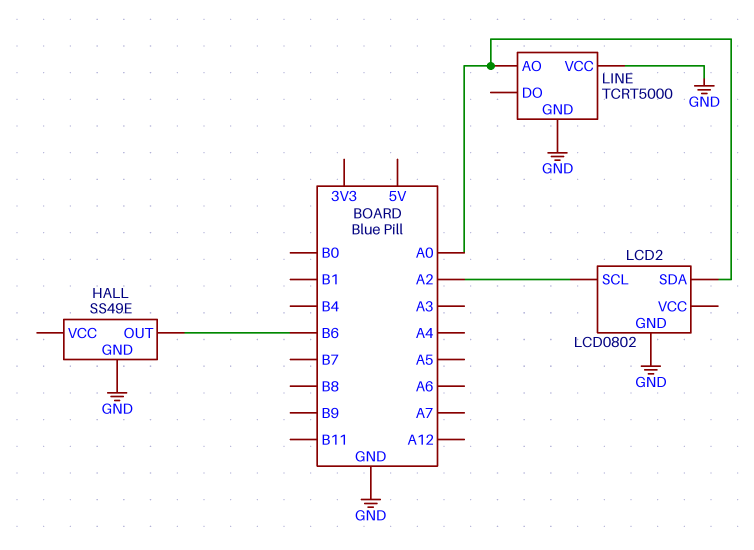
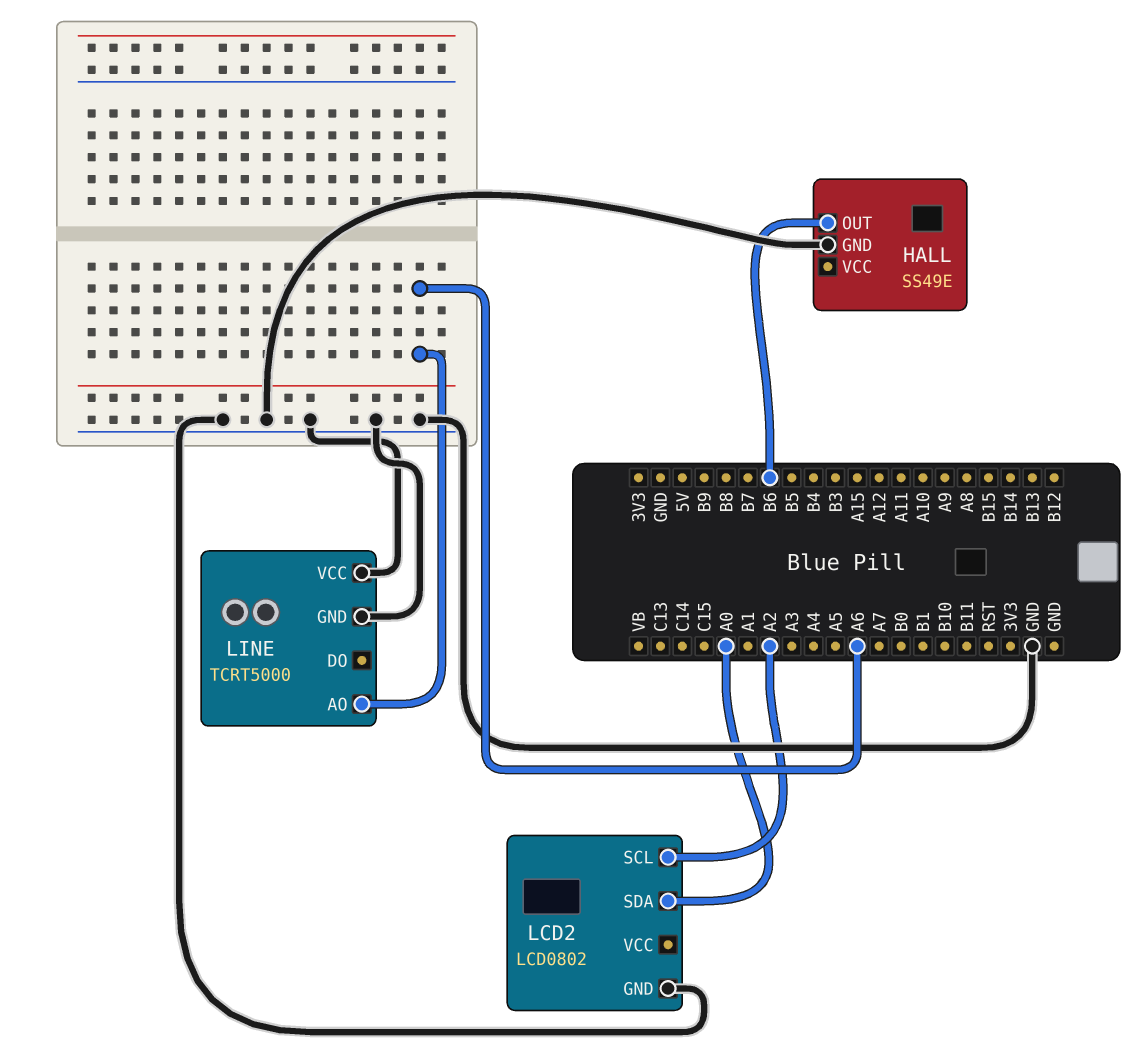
LINE pin AO: A0 -> A6

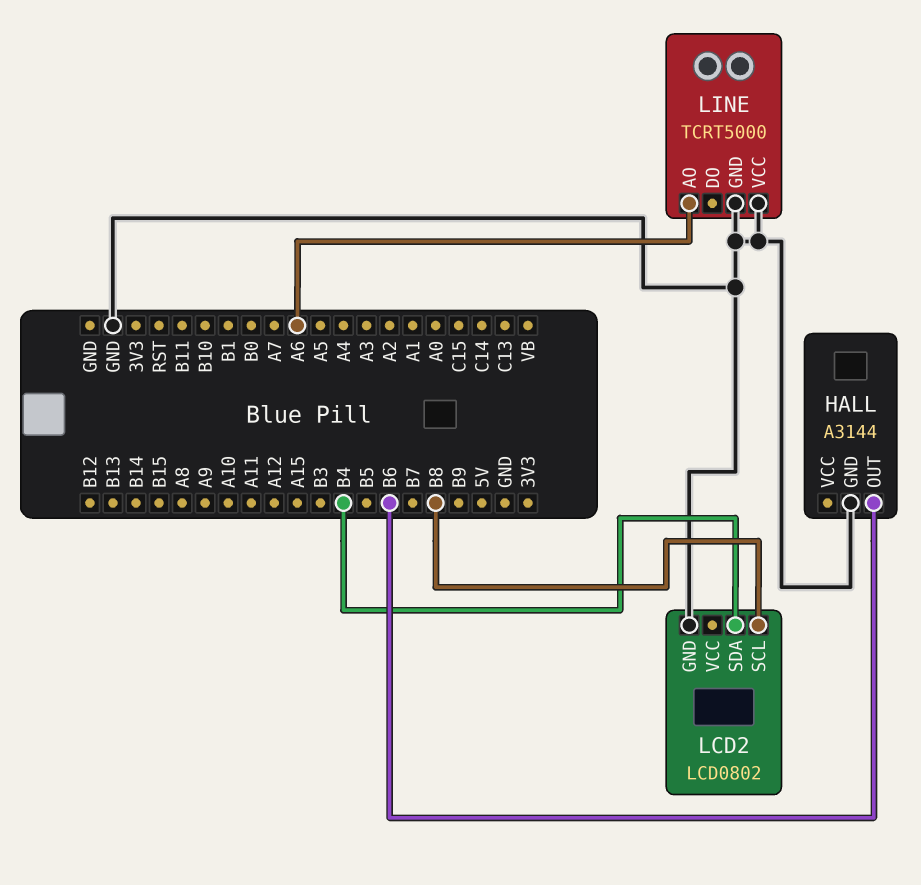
HALL: SS49E -> A3144
LCD2 pin SCL: A2 -> B8
LCD2 pin SDA: A0 -> B4

